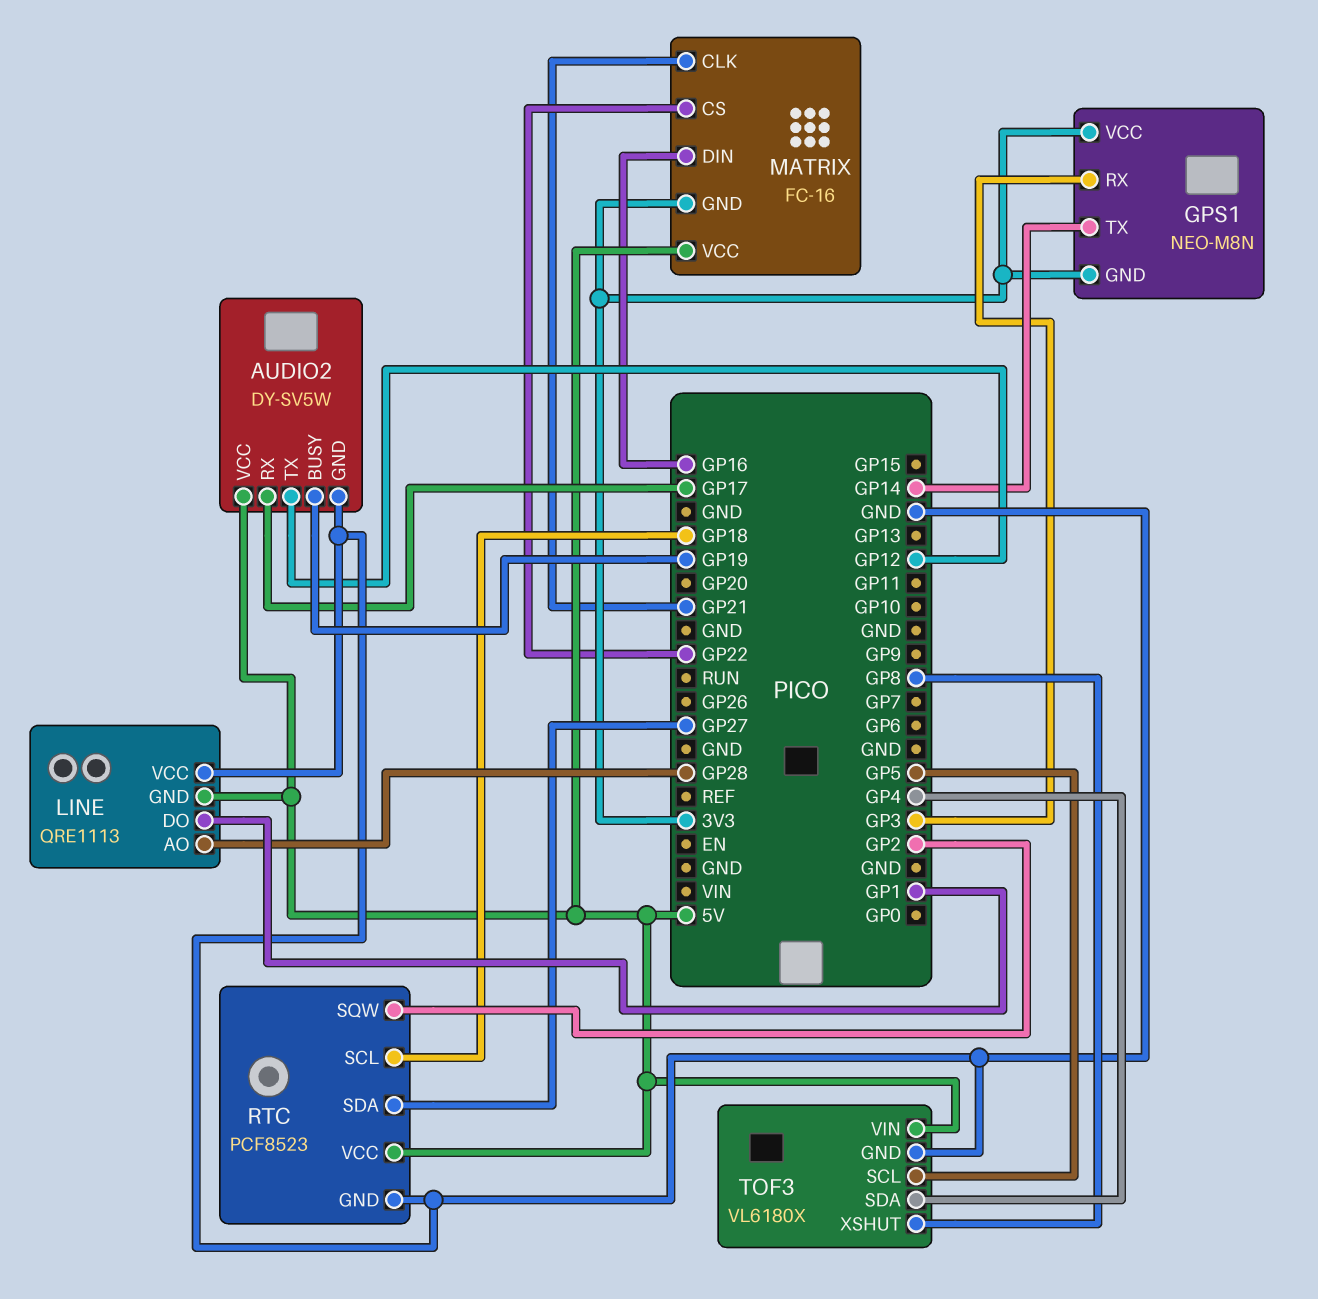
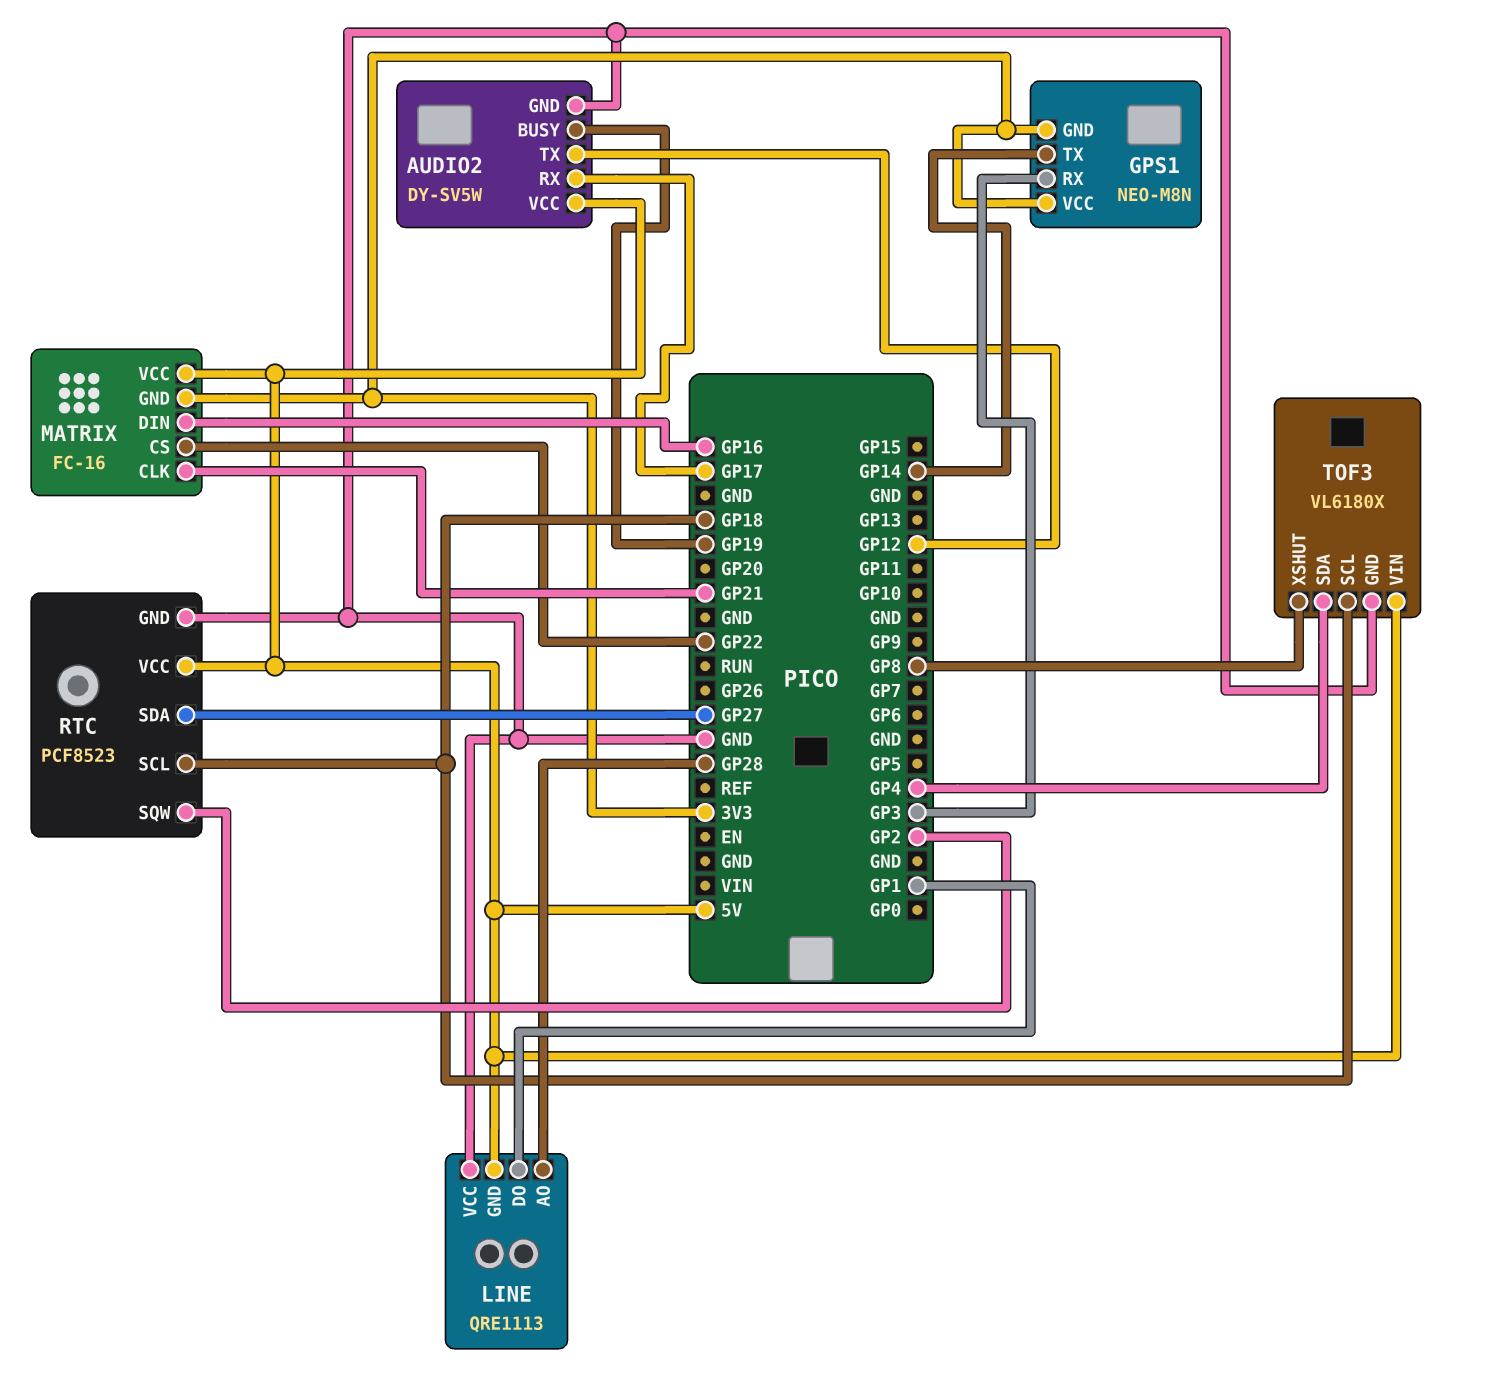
TOF3 pin SCL: GP5 -> GP18

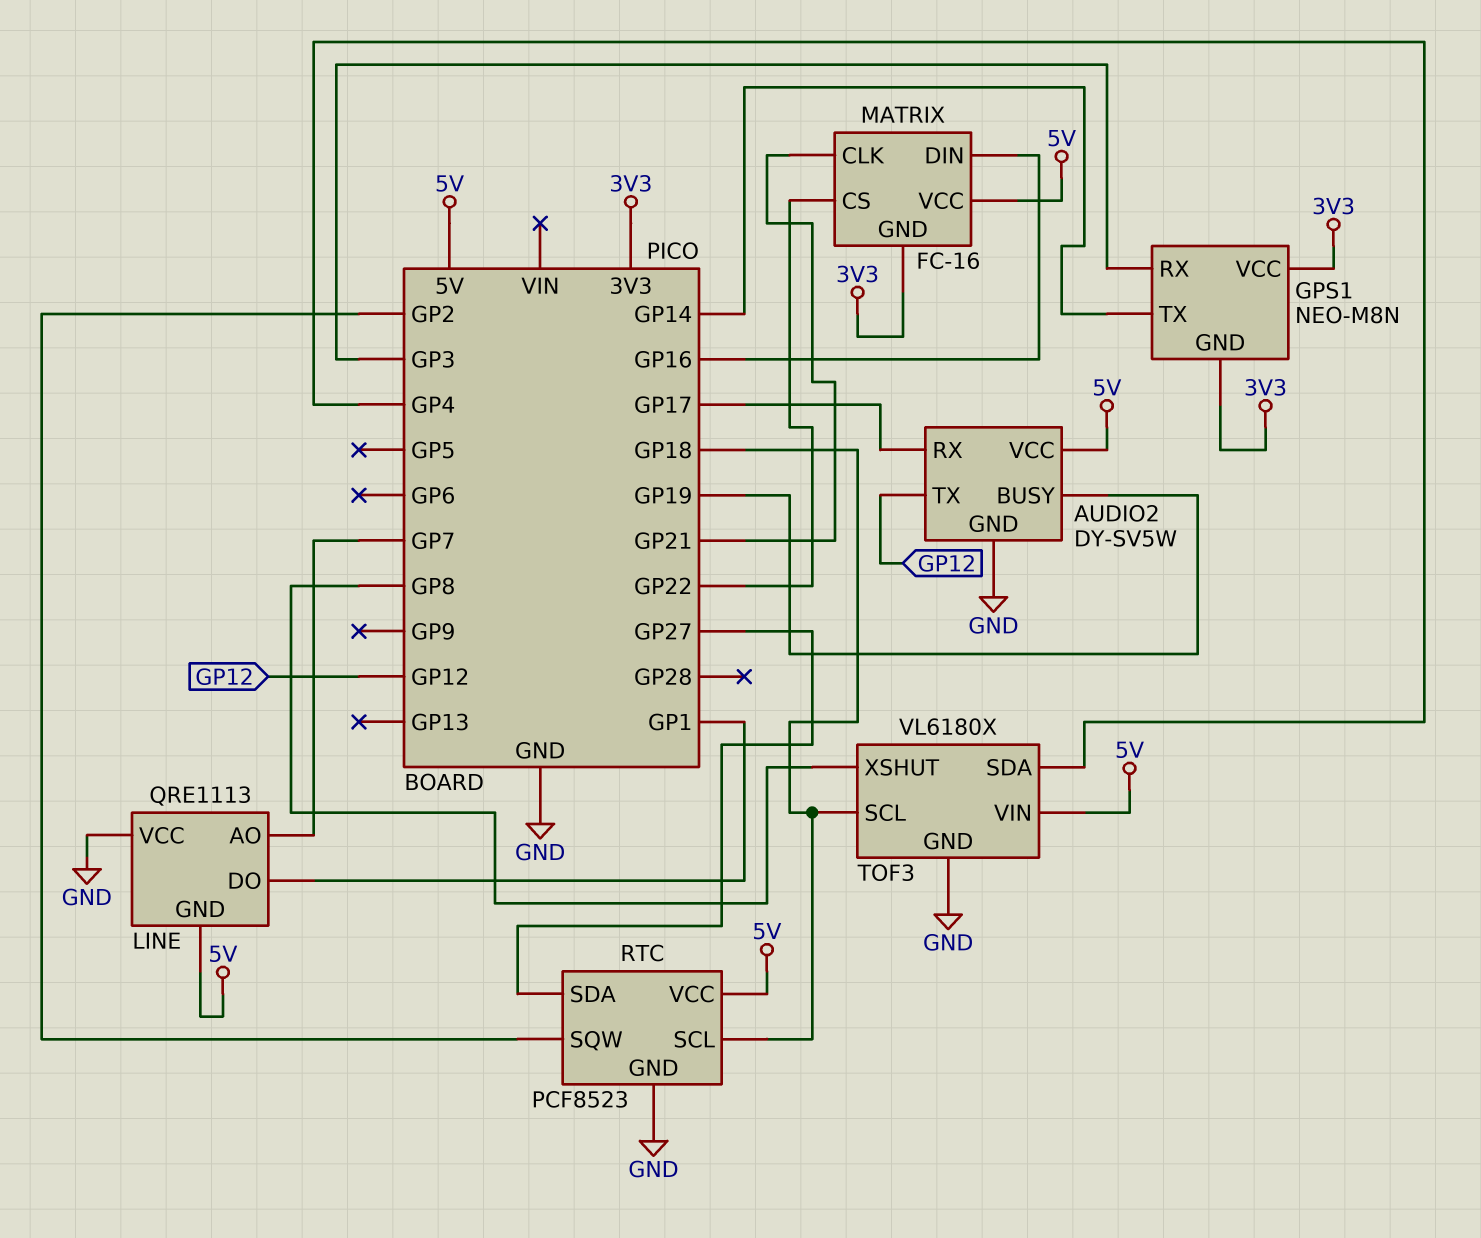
LINE pin AO: GP28 -> GP7

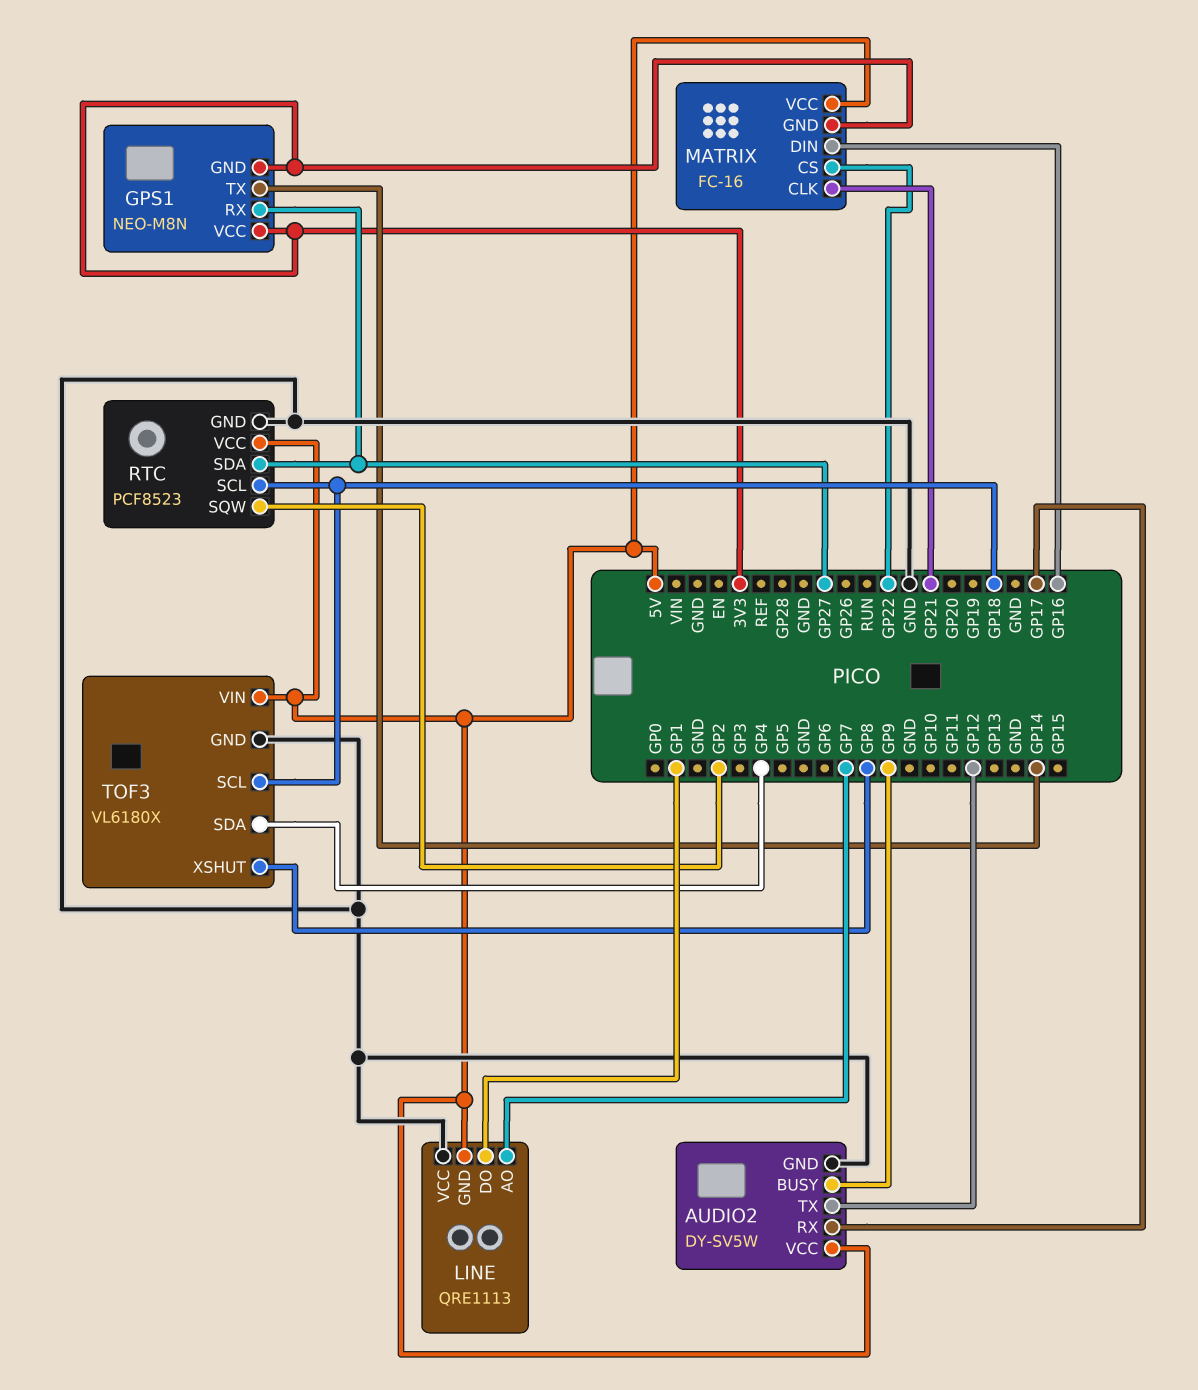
AUDIO2 pin BUSY: GP19 -> GP9
GPS1 pin RX: GP3 -> GP27

